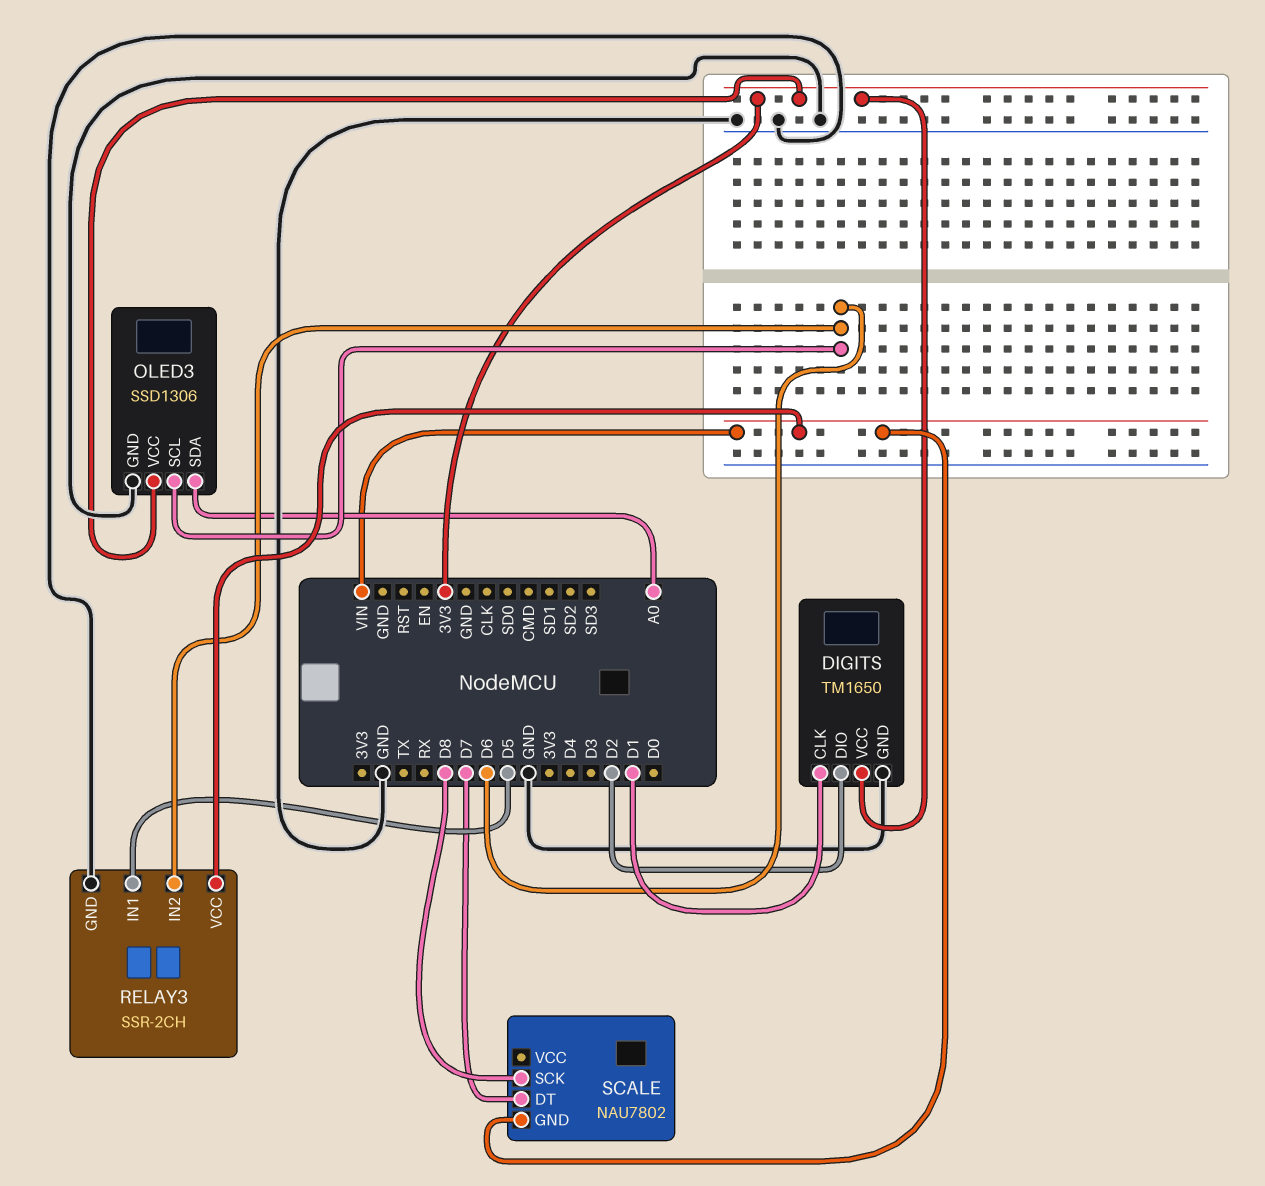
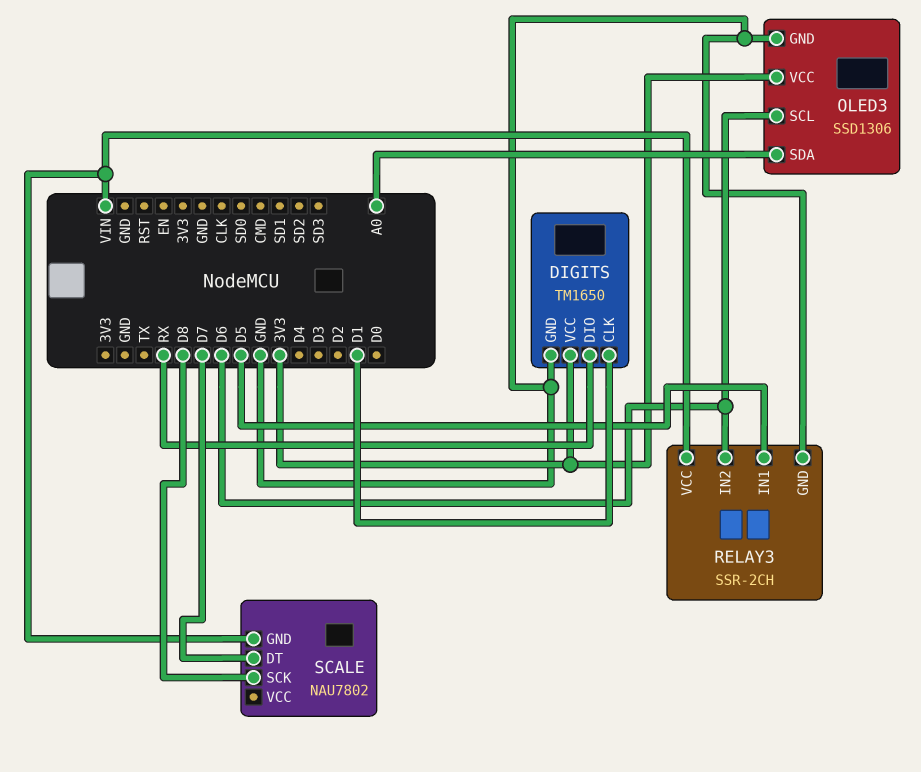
DIGITS pin DIO: D2 -> RX

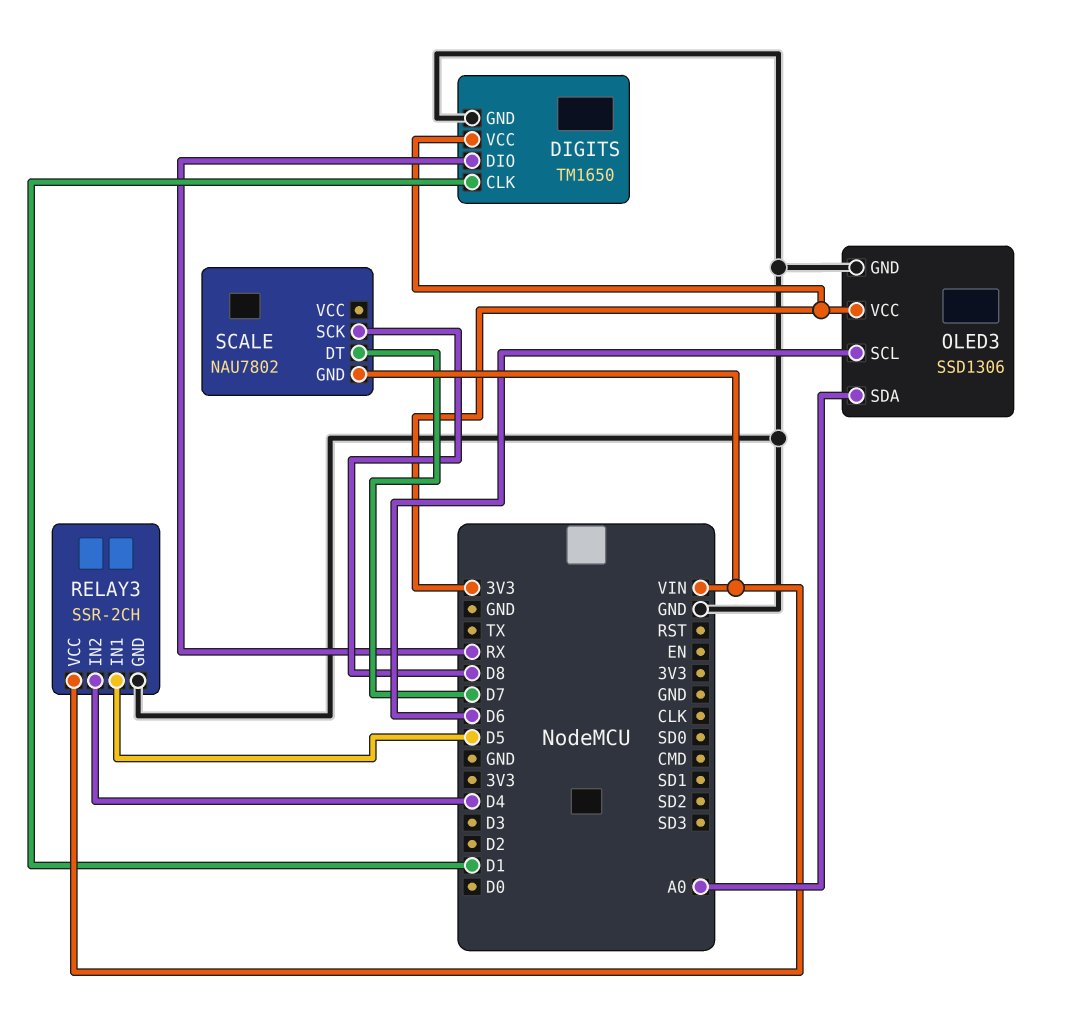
RELAY3 pin IN2: D6 -> D4

